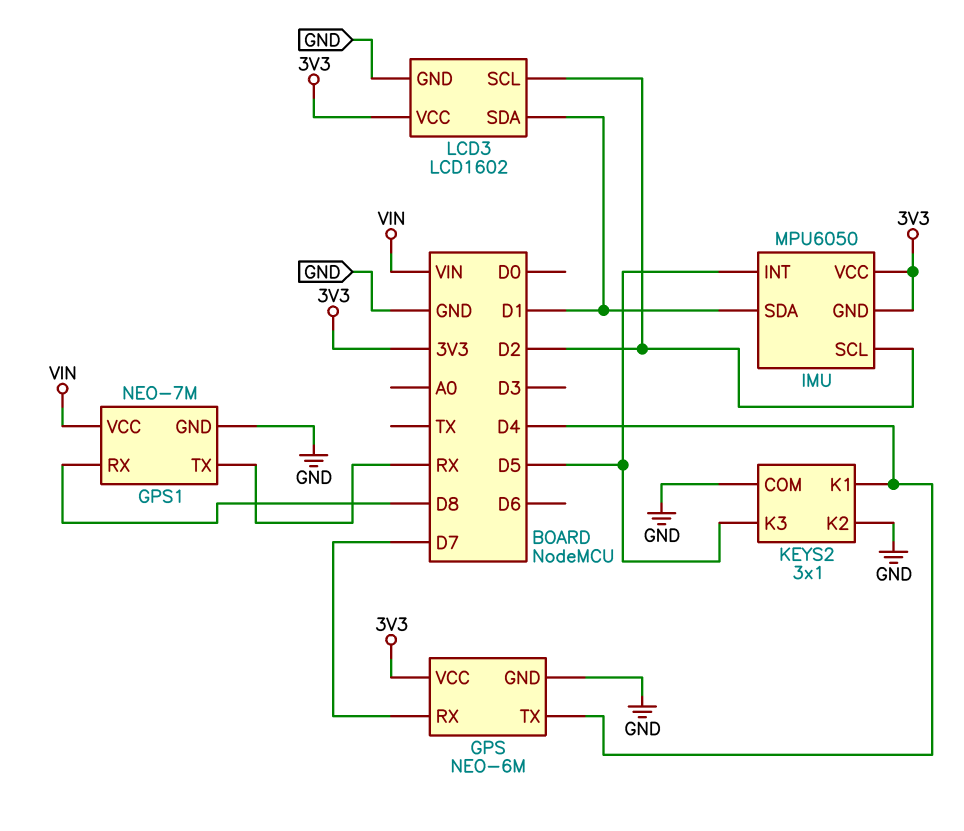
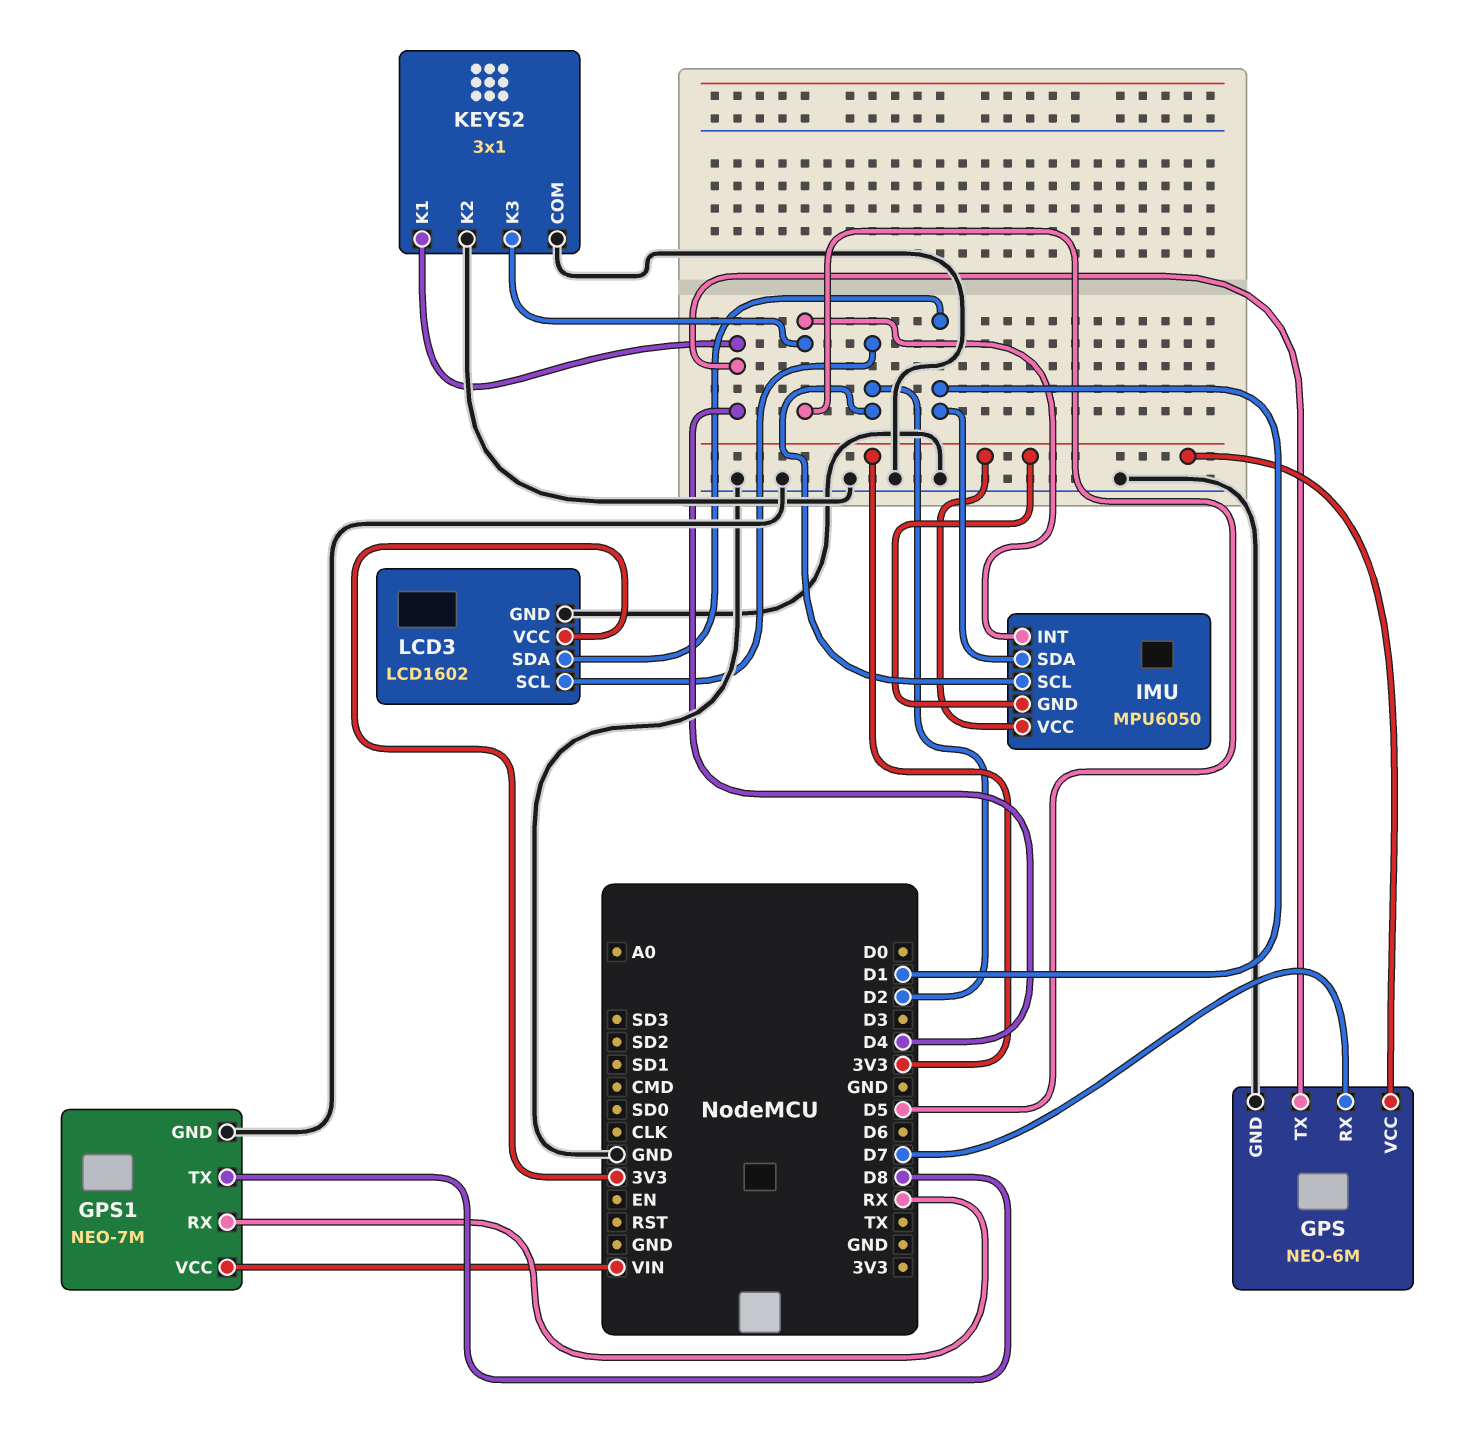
GPS1 pin RX: D8 -> RX
GPS1 pin TX: RX -> D8

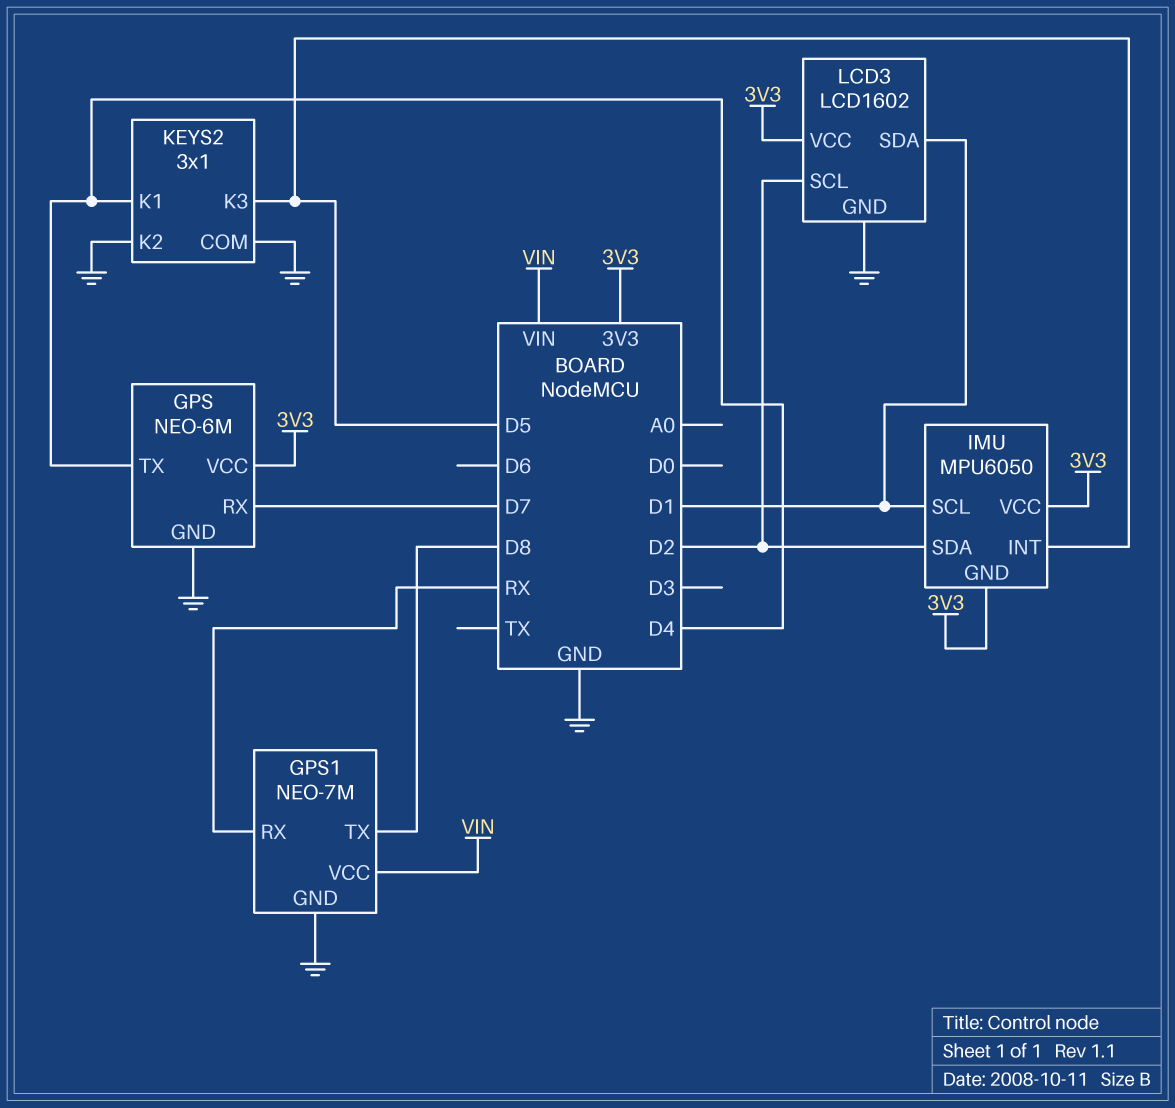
IMU pin SCL: D2 -> D1
IMU pin SDA: D1 -> D2

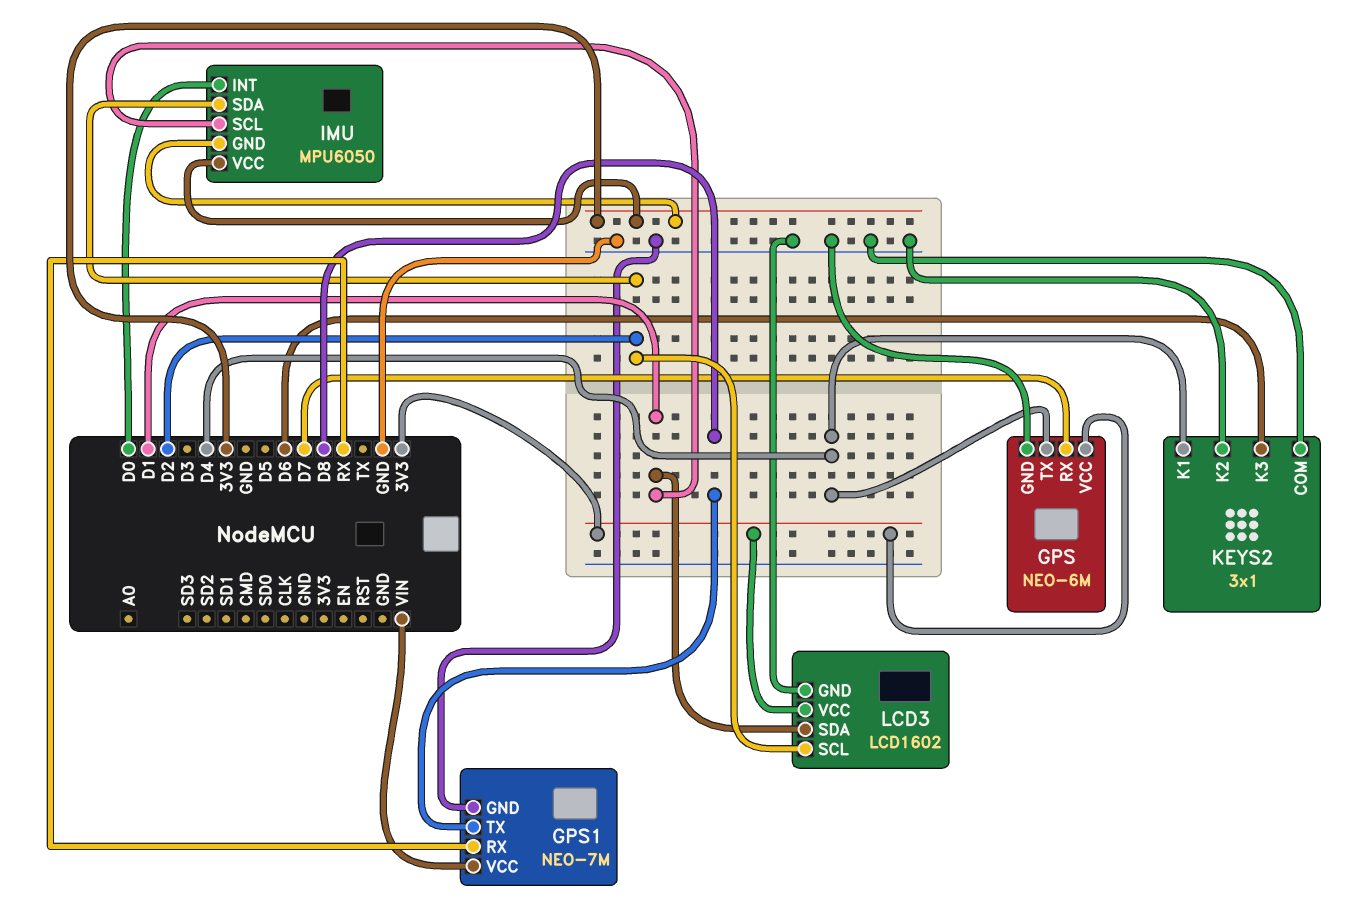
IMU pin INT: D5 -> D0
KEYS2 pin K3: D5 -> D6

